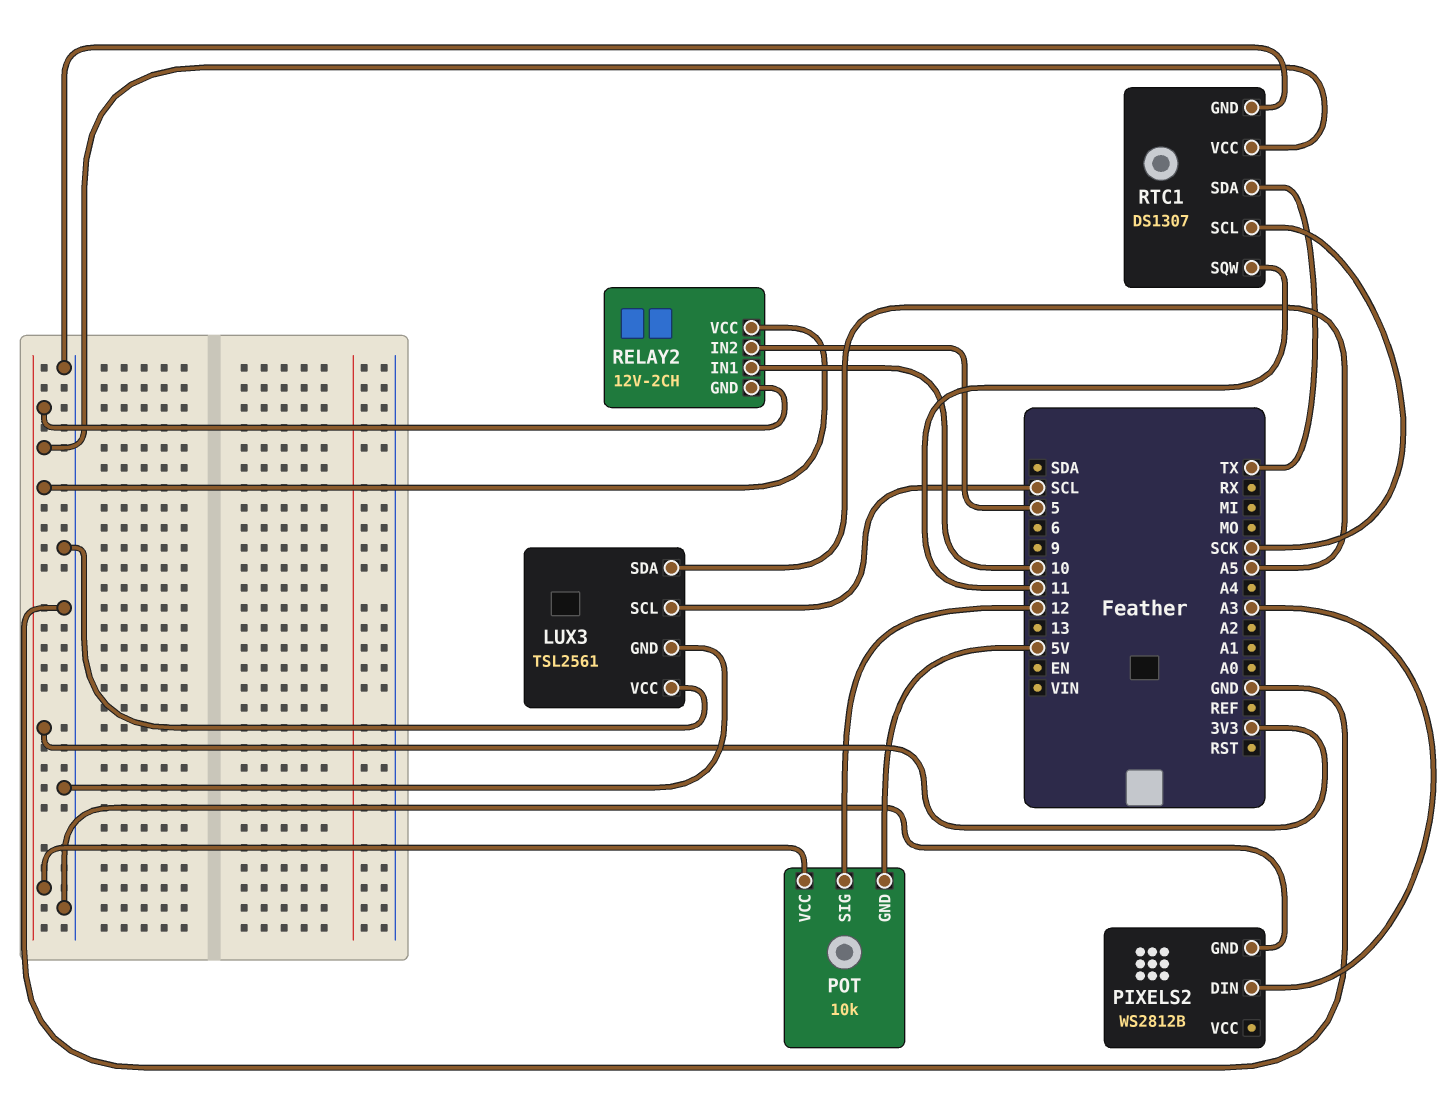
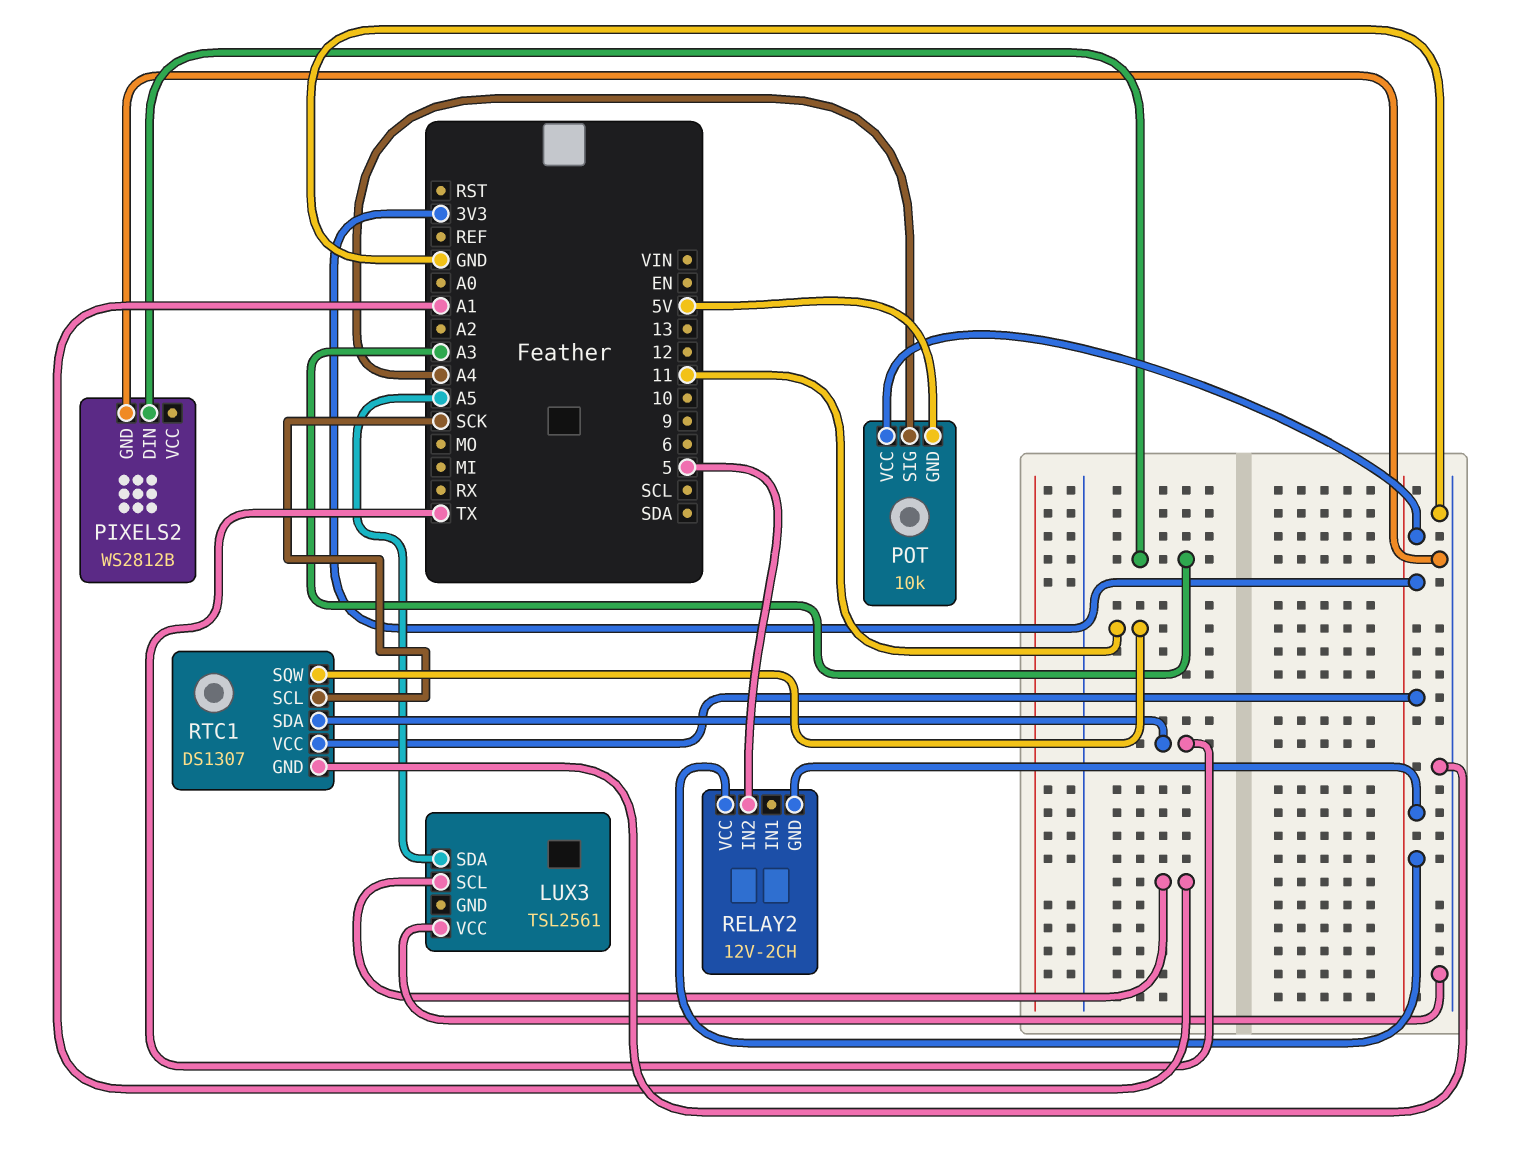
LUX3 pin GND: GND -> none
LUX3 pin SCL: SCL -> A1
POT pin SIG: 12 -> A4
RELAY2 pin IN1: 10 -> none

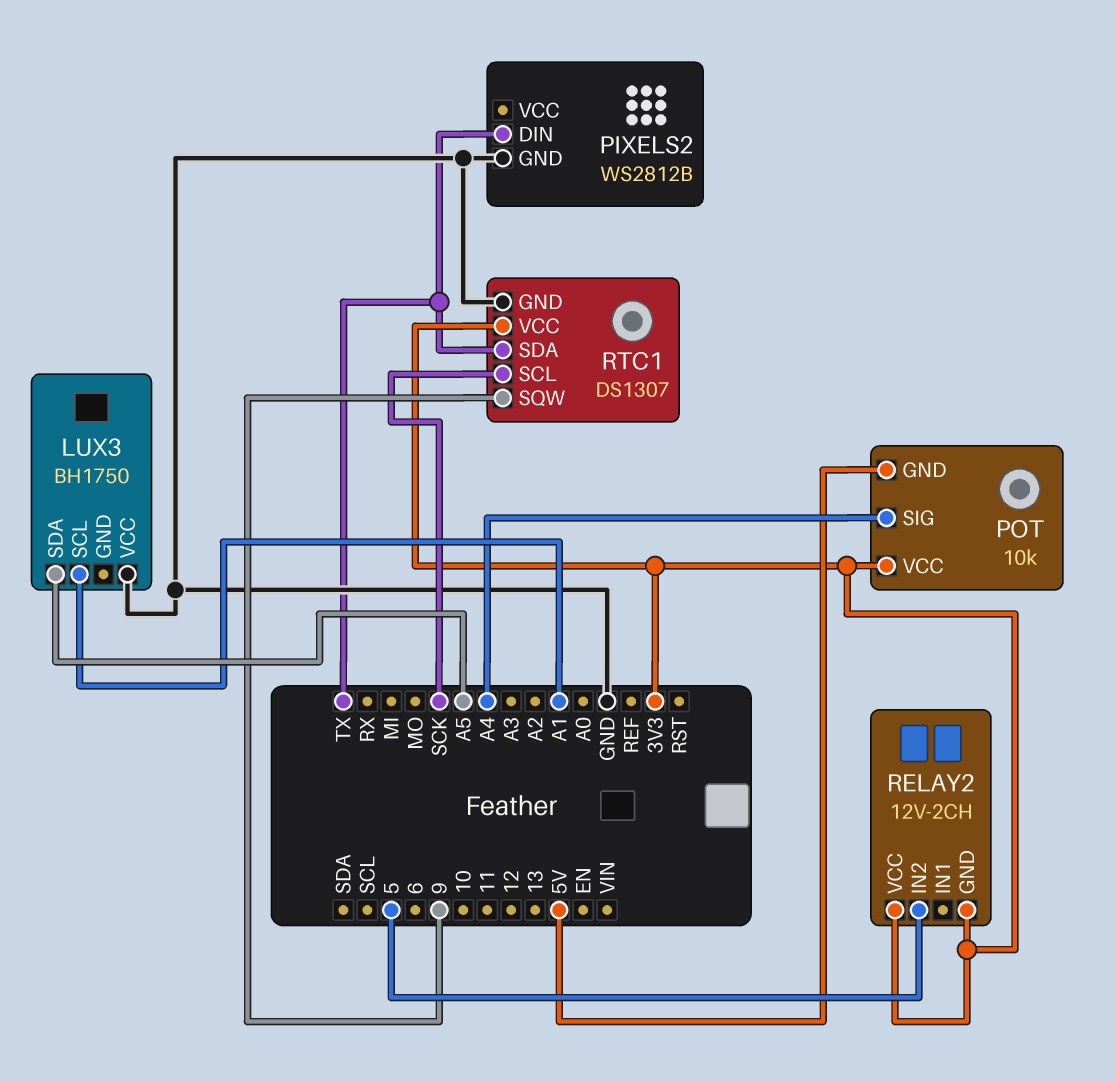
LUX3: TSL2561 -> BH1750
PIXELS2 pin DIN: A3 -> TX
RTC1 pin SQW: 11 -> 9

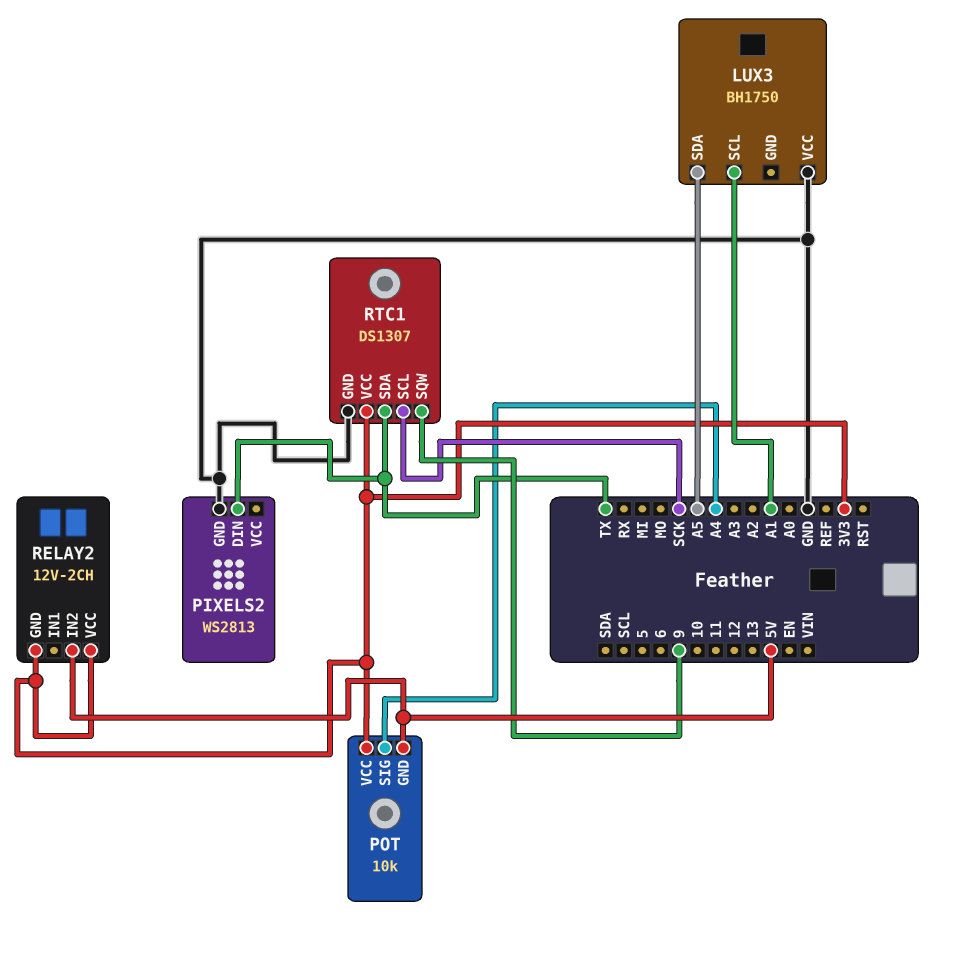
PIXELS2: WS2812B -> WS2813
RELAY2 pin IN2: 5 -> 5V

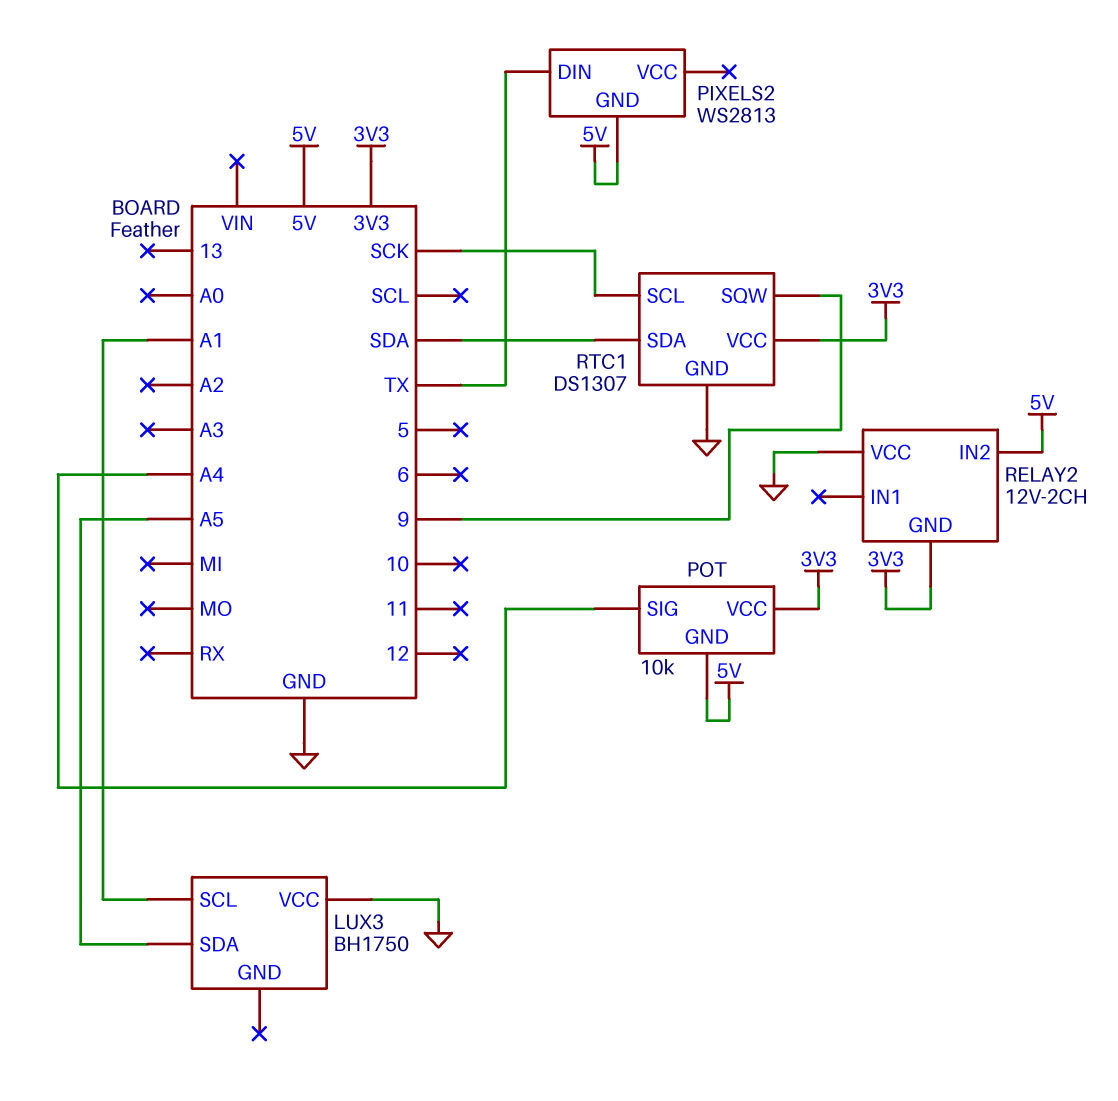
PIXELS2 pin GND: GND -> 5V
RELAY2 pin VCC: 3V3 -> GND
RTC1 pin SDA: TX -> SDA

